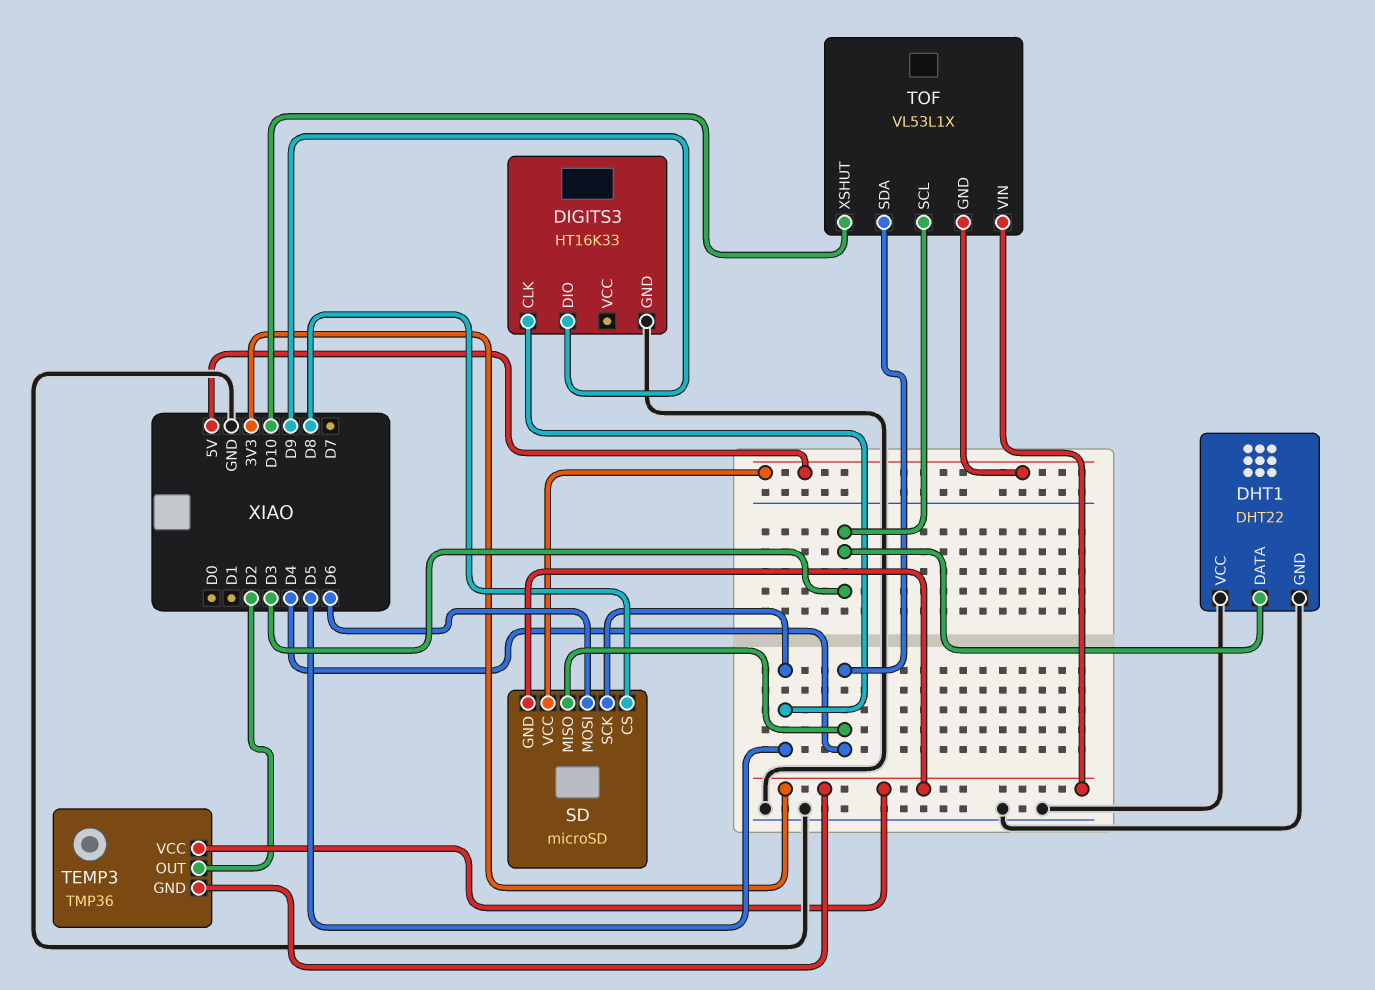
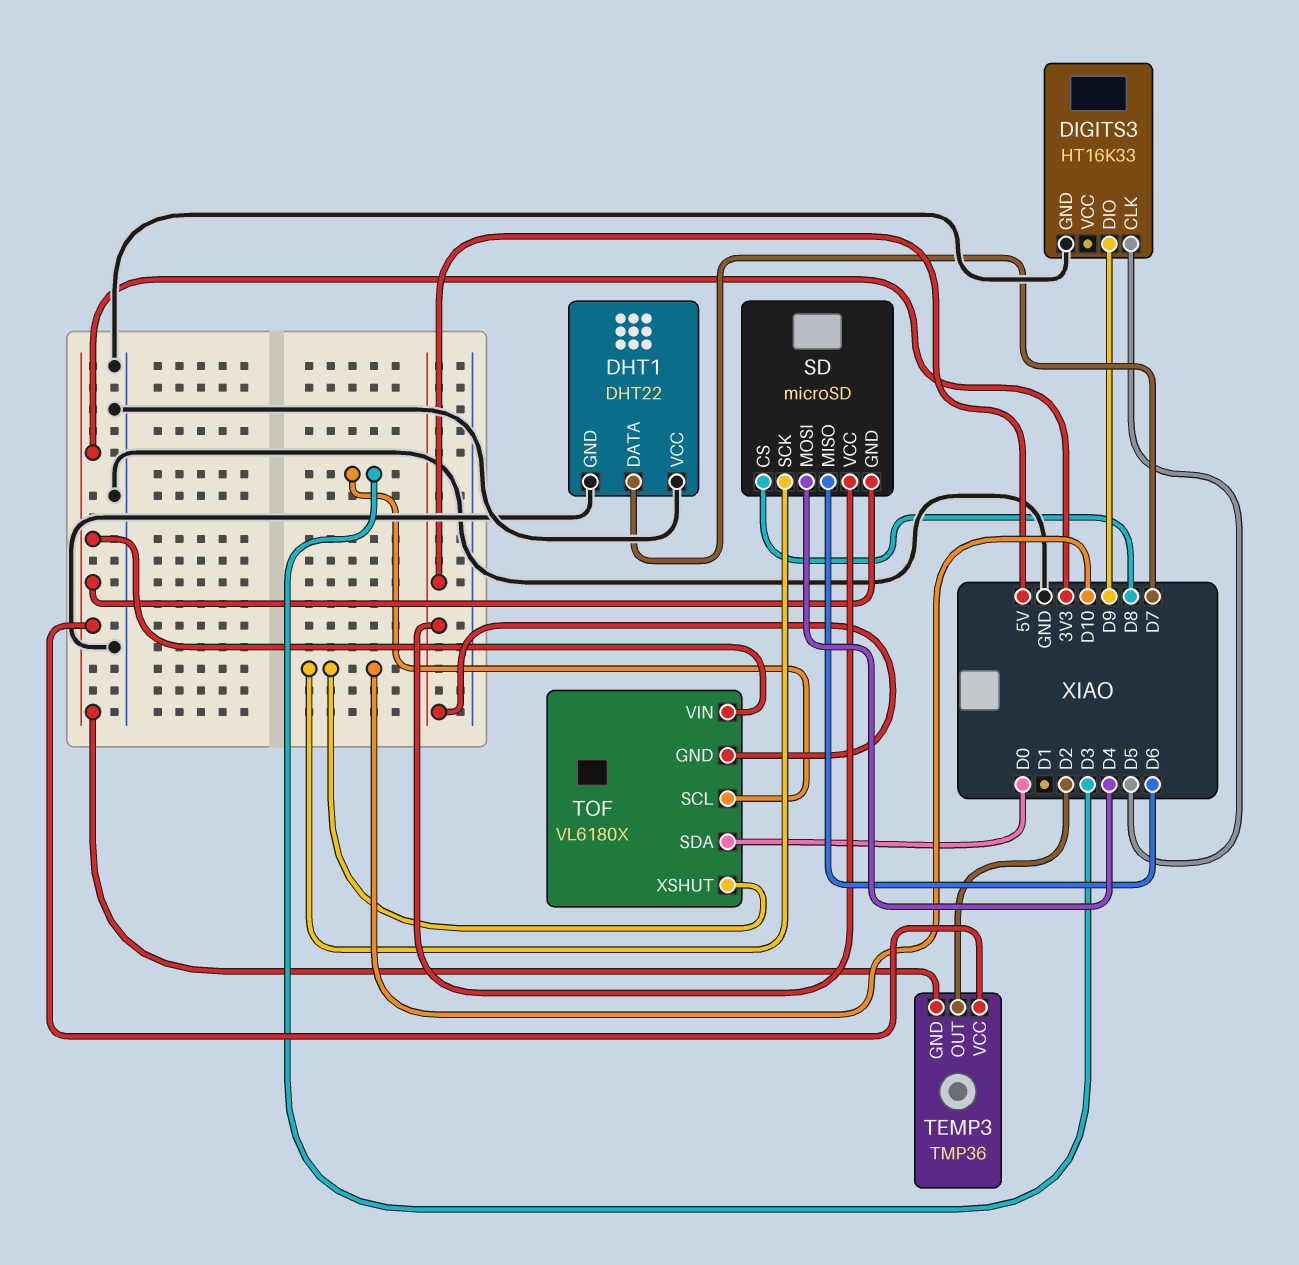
DHT1 pin DATA: D3 -> D7
SD pin MISO: D4 -> D6
SD pin MOSI: D6 -> D4
SD pin SCK: D5 -> D10
TOF: VL53L1X -> VL6180X
TOF pin SDA: D4 -> D0

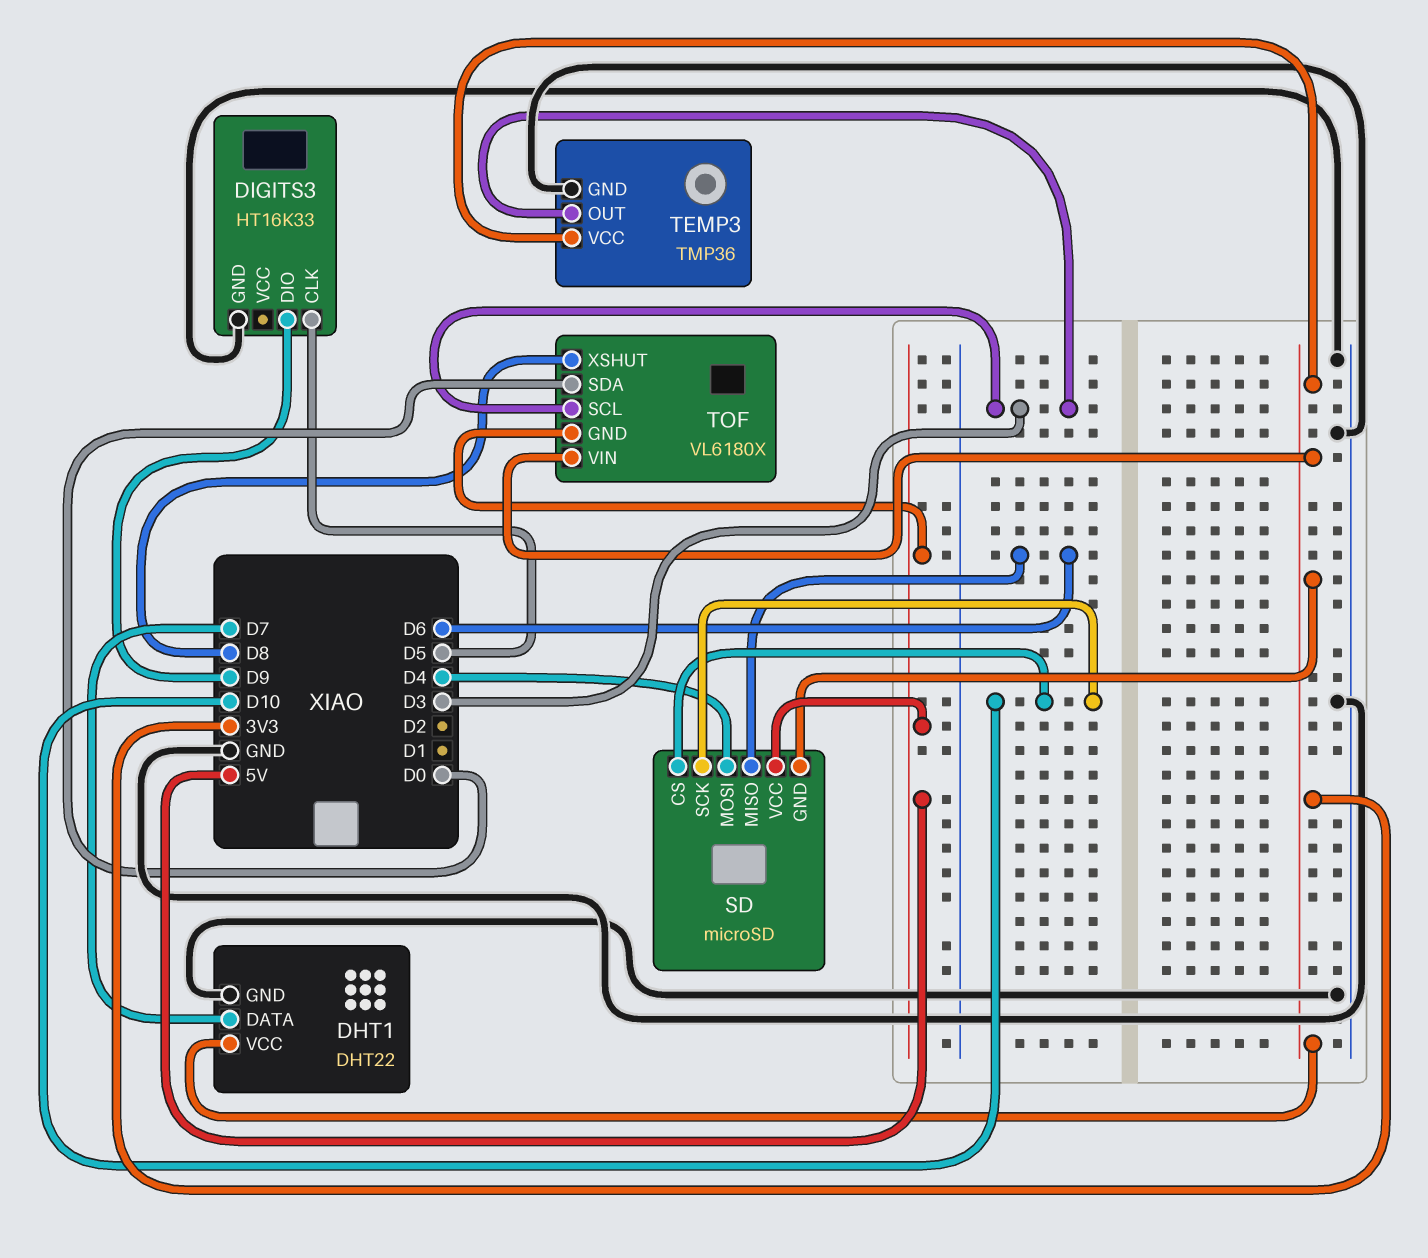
DHT1 pin VCC: GND -> 3V3
SD pin CS: D8 -> D10
TEMP3 pin GND: 3V3 -> GND
TEMP3 pin OUT: D2 -> D3
TOF pin XSHUT: D10 -> D8

